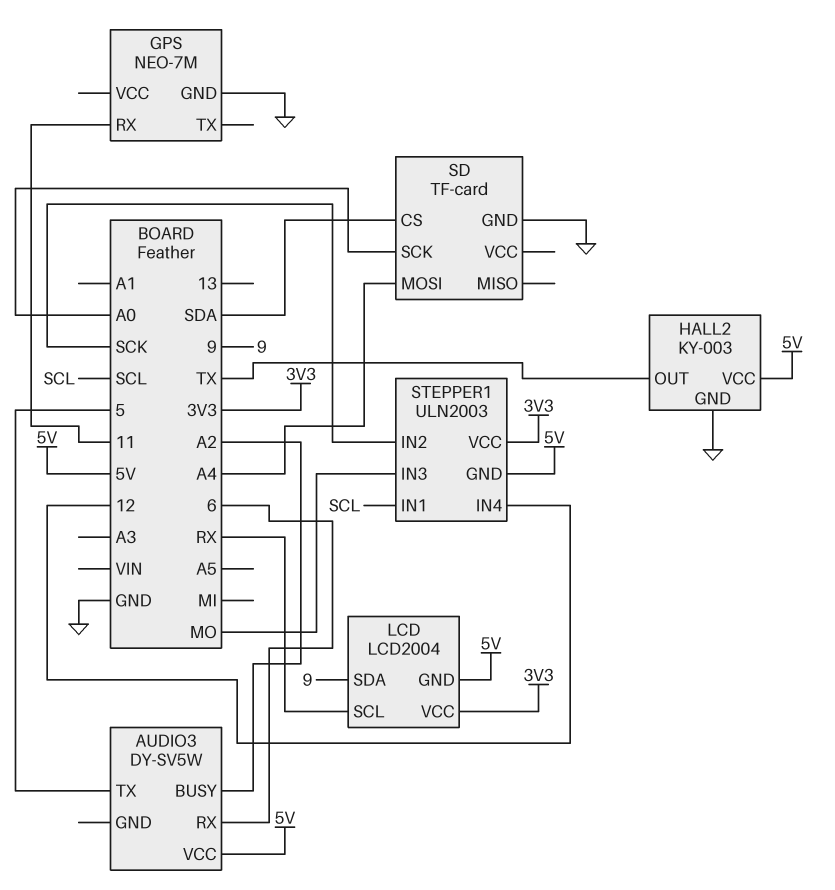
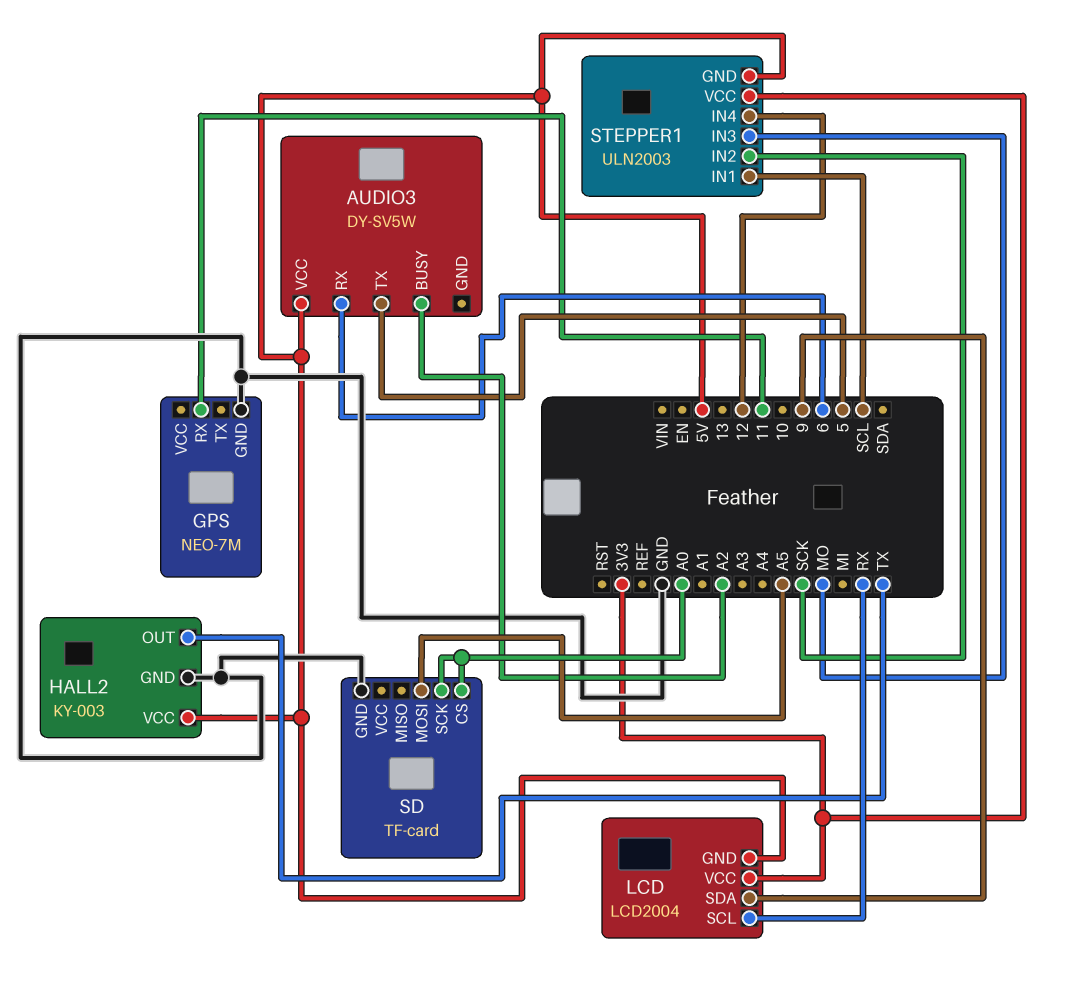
SD pin CS: SDA -> A0
SD pin MOSI: A4 -> A5

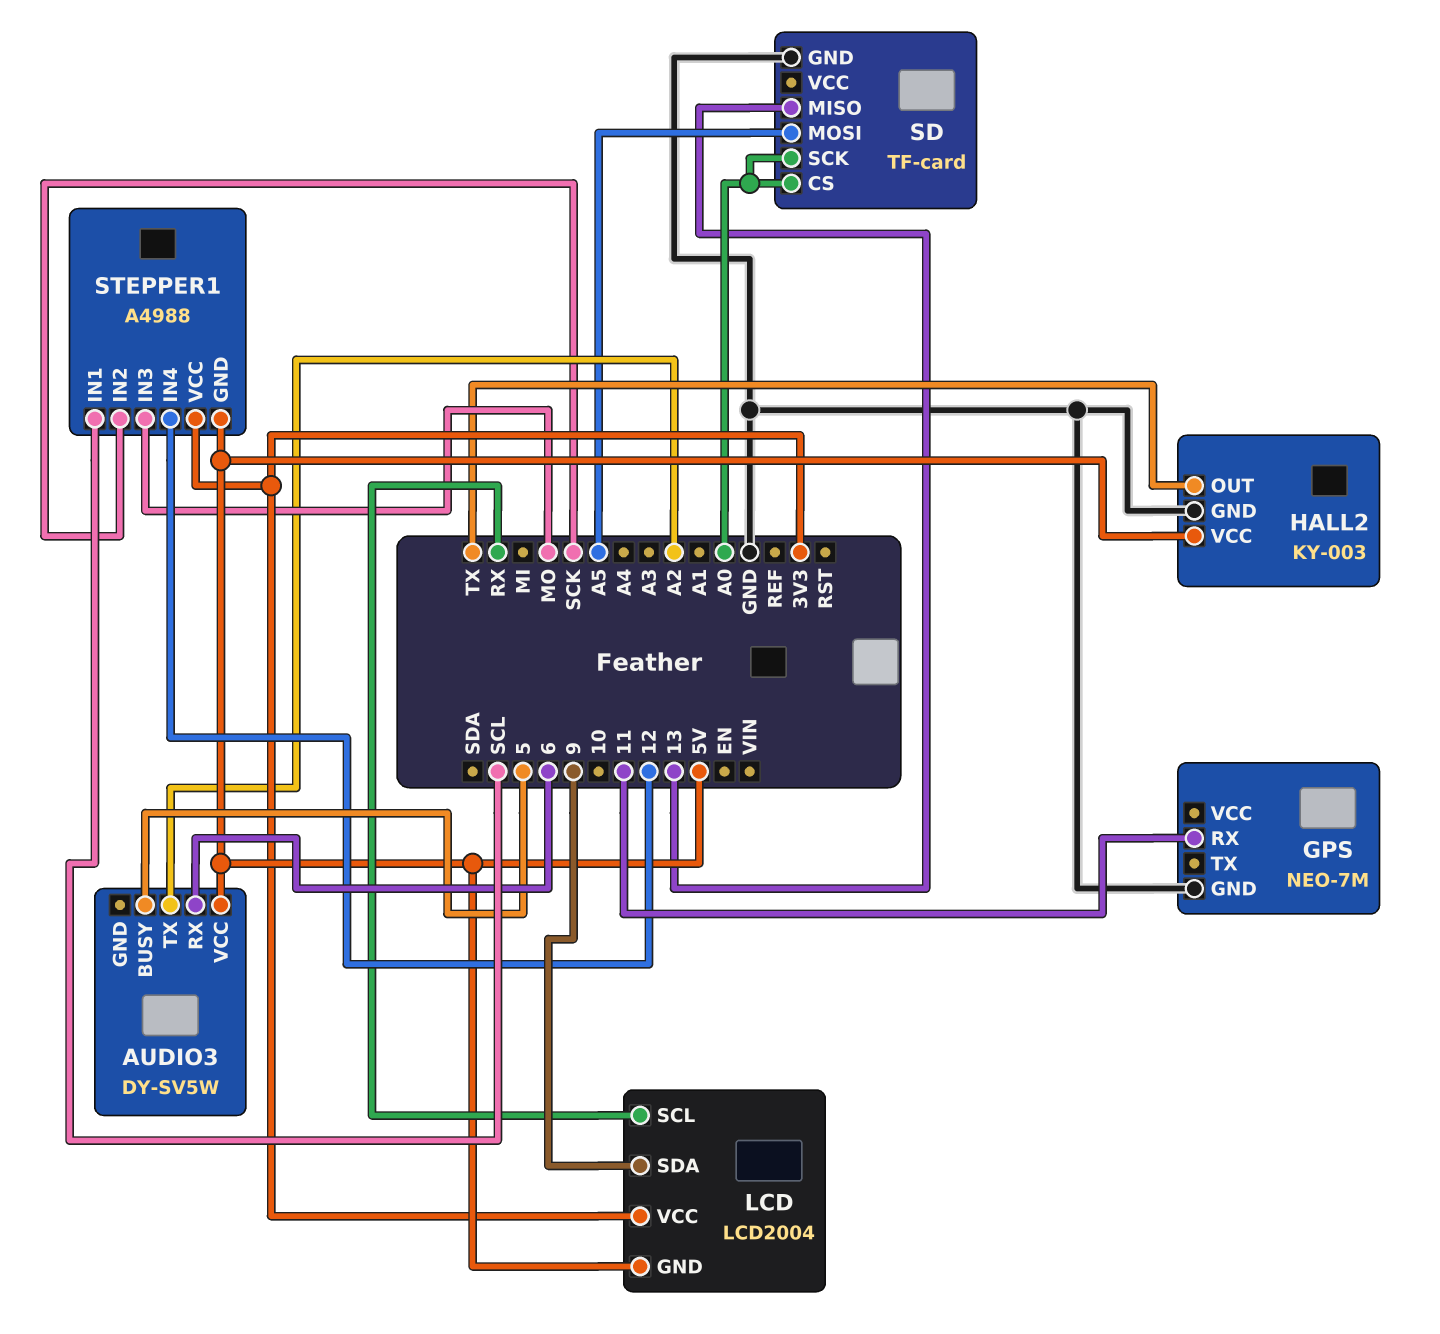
AUDIO3 pin BUSY: A2 -> 5
AUDIO3 pin TX: 5 -> A2
SD pin MISO: none -> 13
STEPPER1: ULN2003 -> A4988

